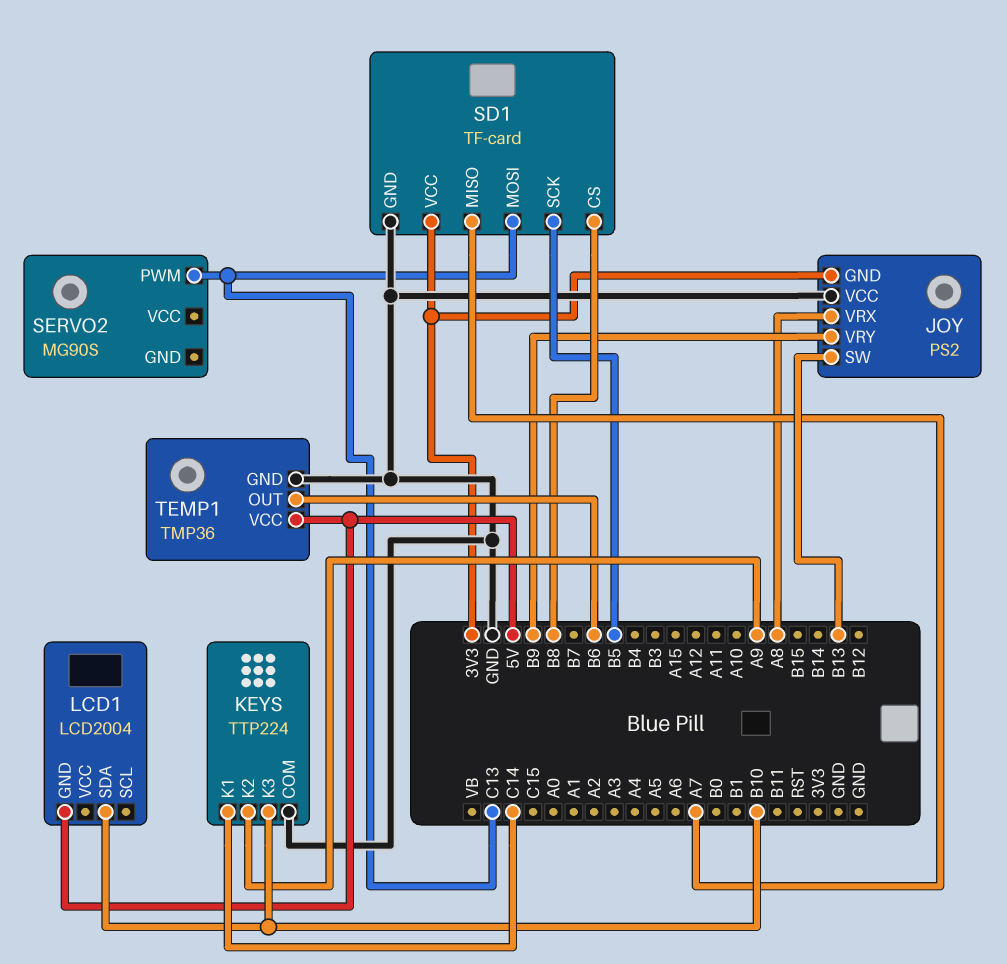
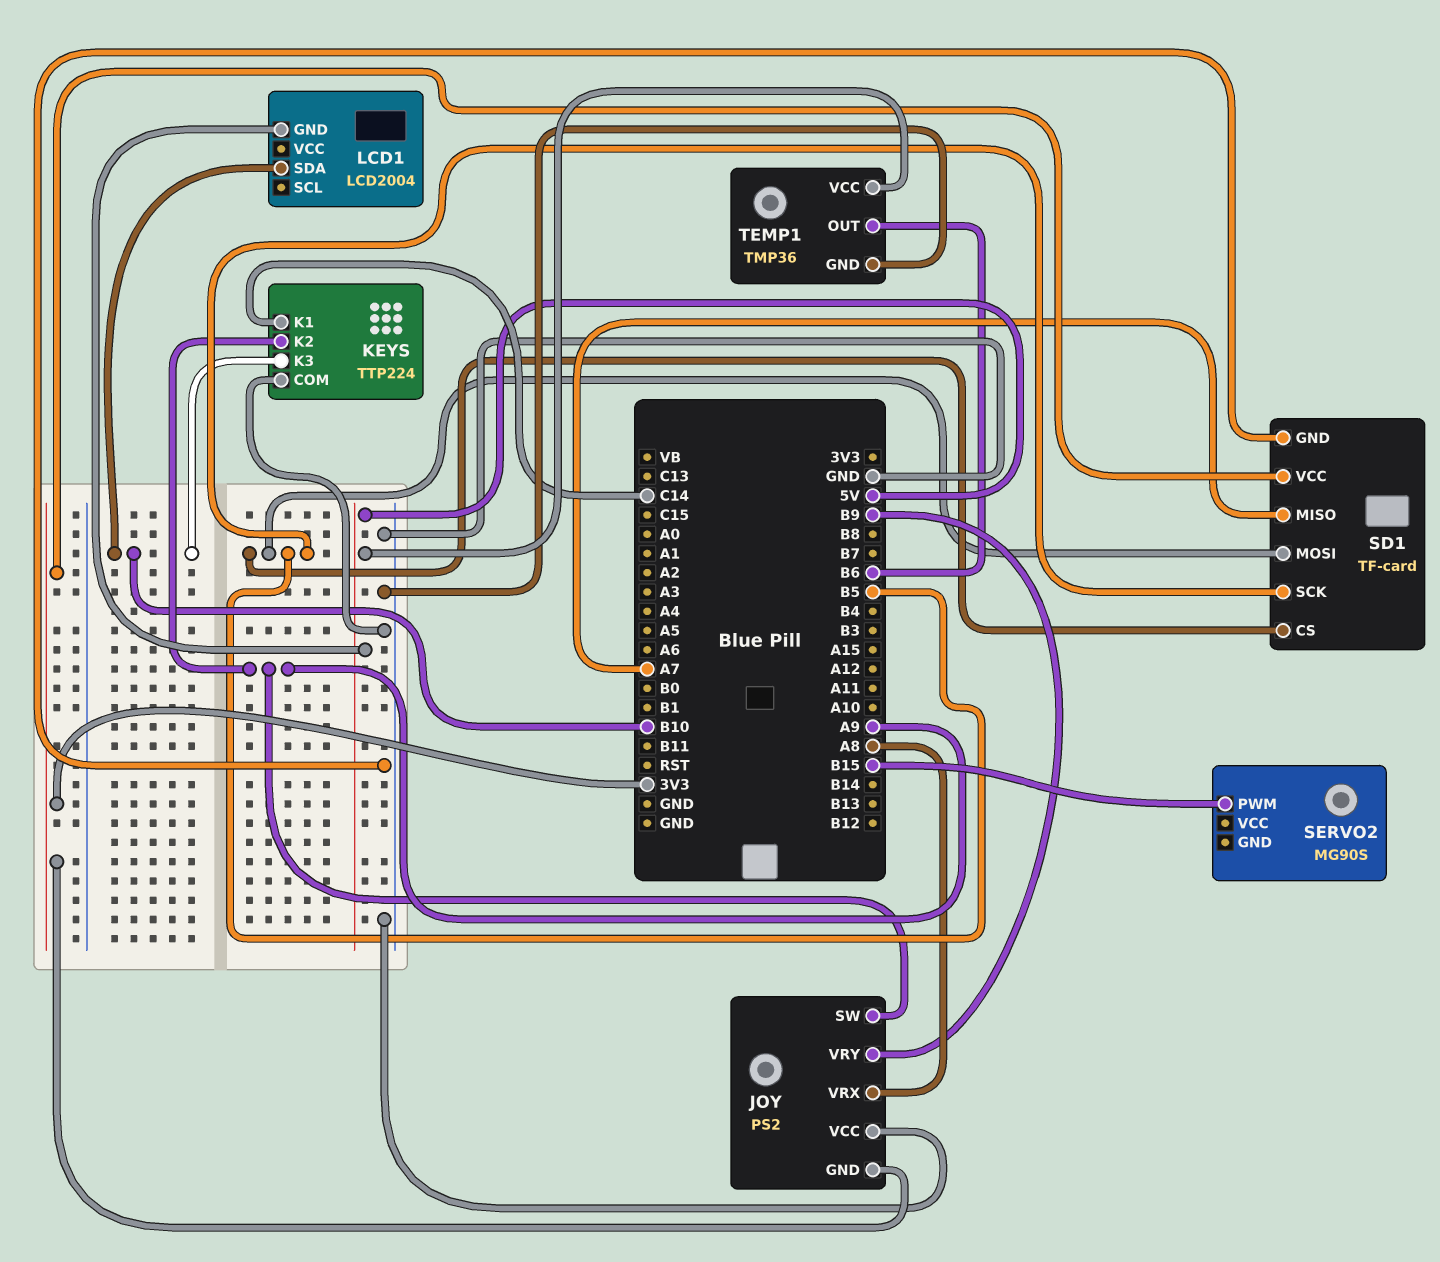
JOY pin SW: B13 -> A9
SD1 pin CS: B8 -> B5
SD1 pin MOSI: C13 -> B5
SERVO2 pin PWM: C13 -> B15

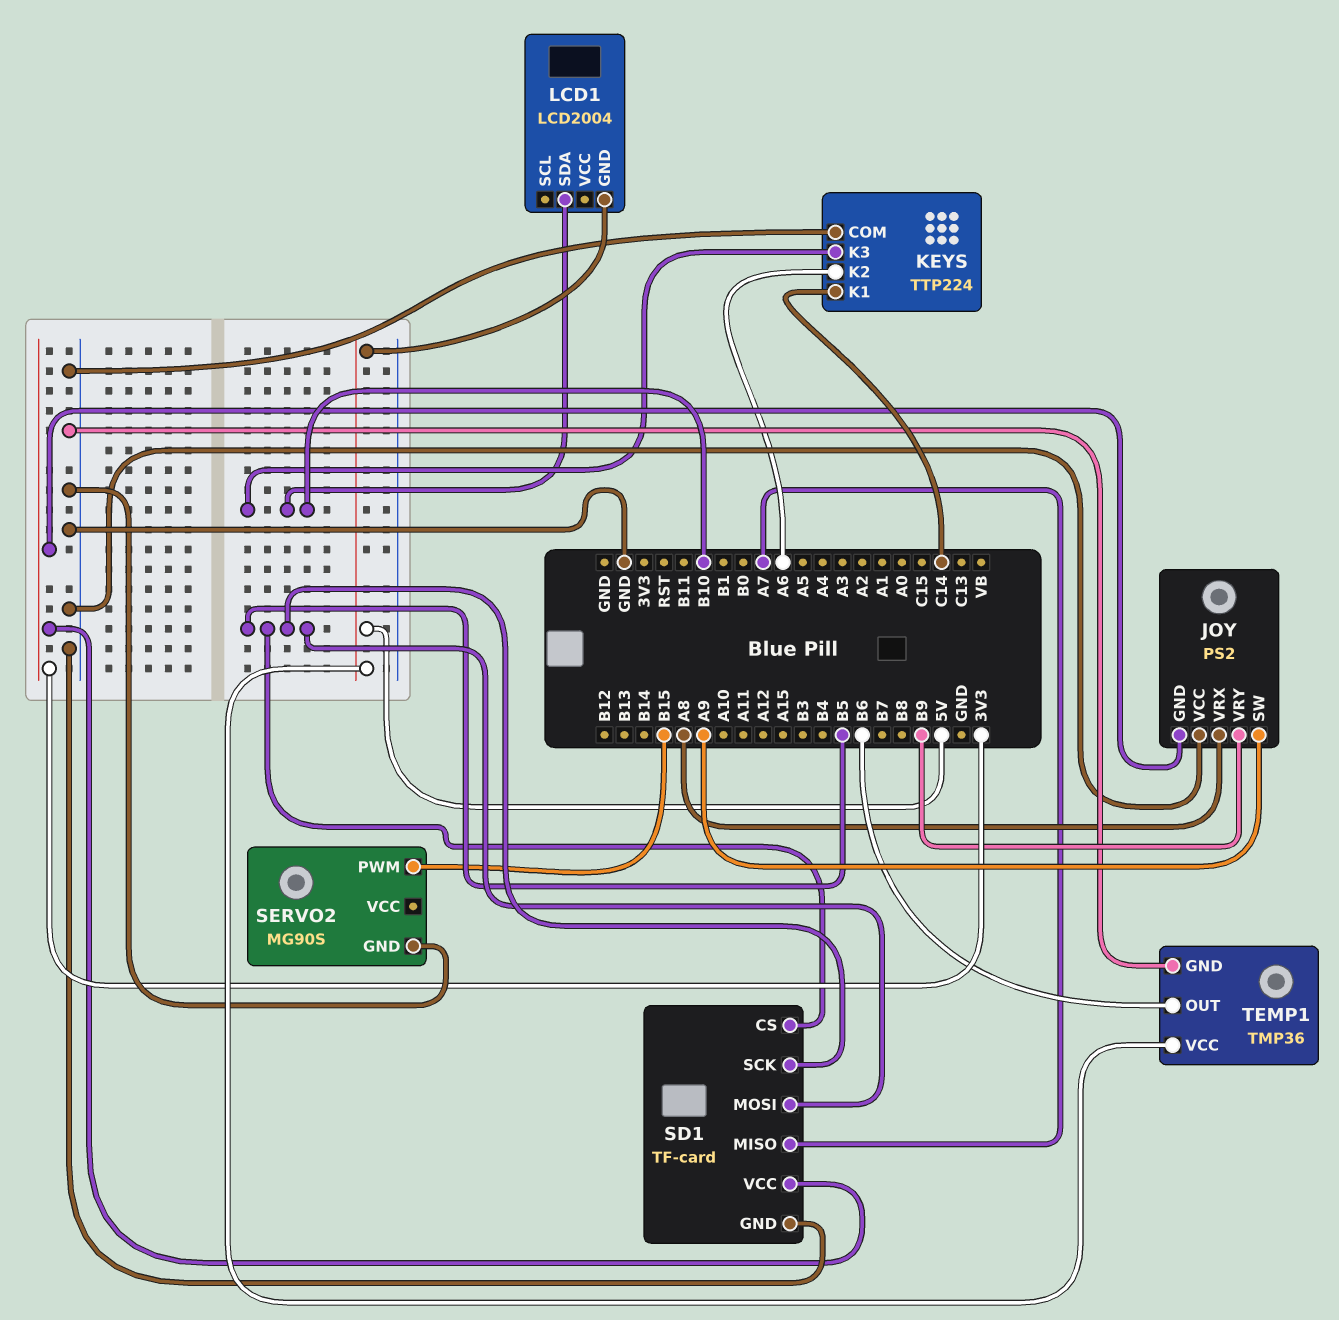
KEYS pin K2: A9 -> A6
SERVO2 pin GND: none -> GND

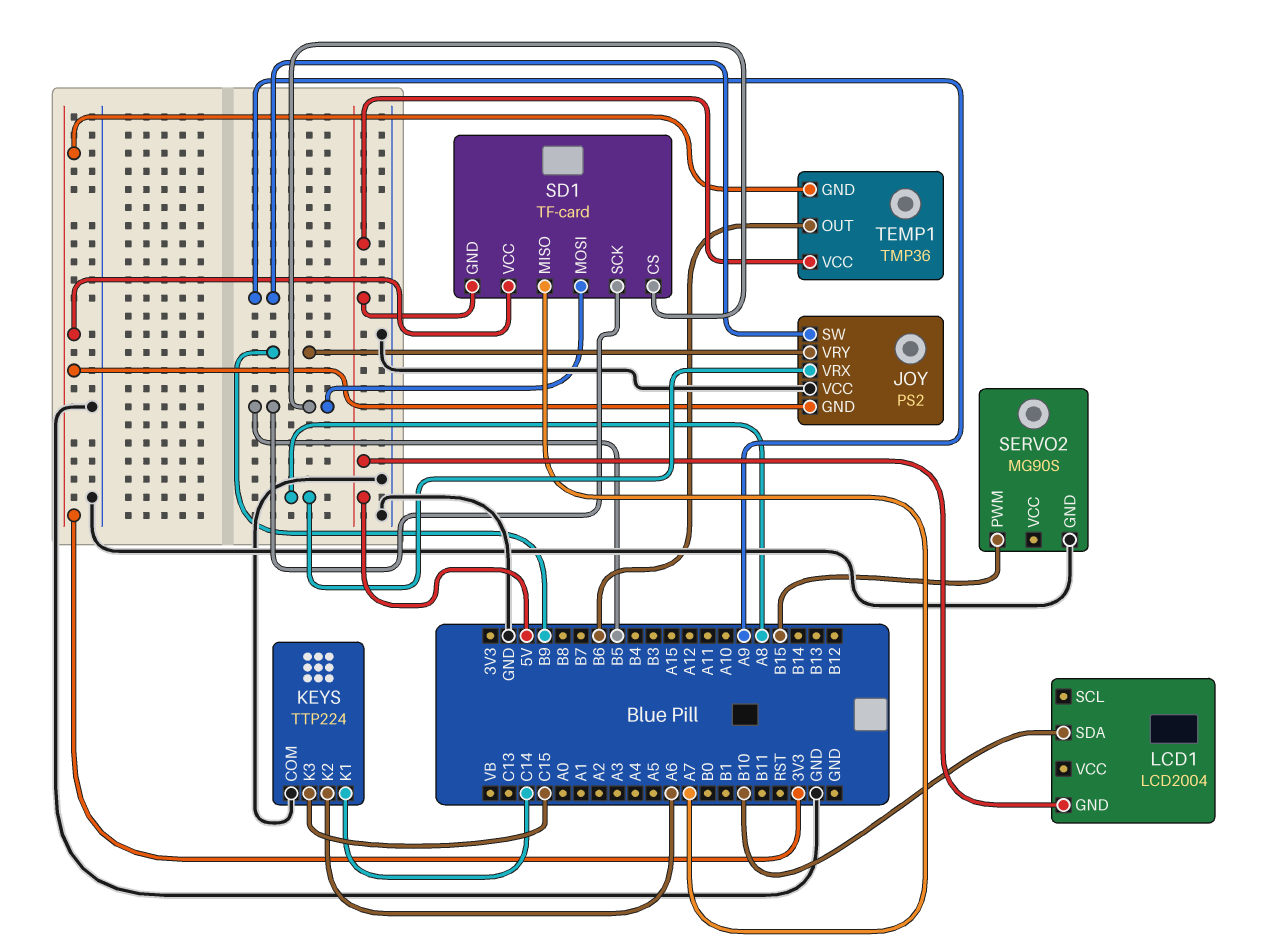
KEYS pin K3: B10 -> C15
SD1 pin GND: GND -> 5V
TEMP1 pin GND: GND -> 3V3

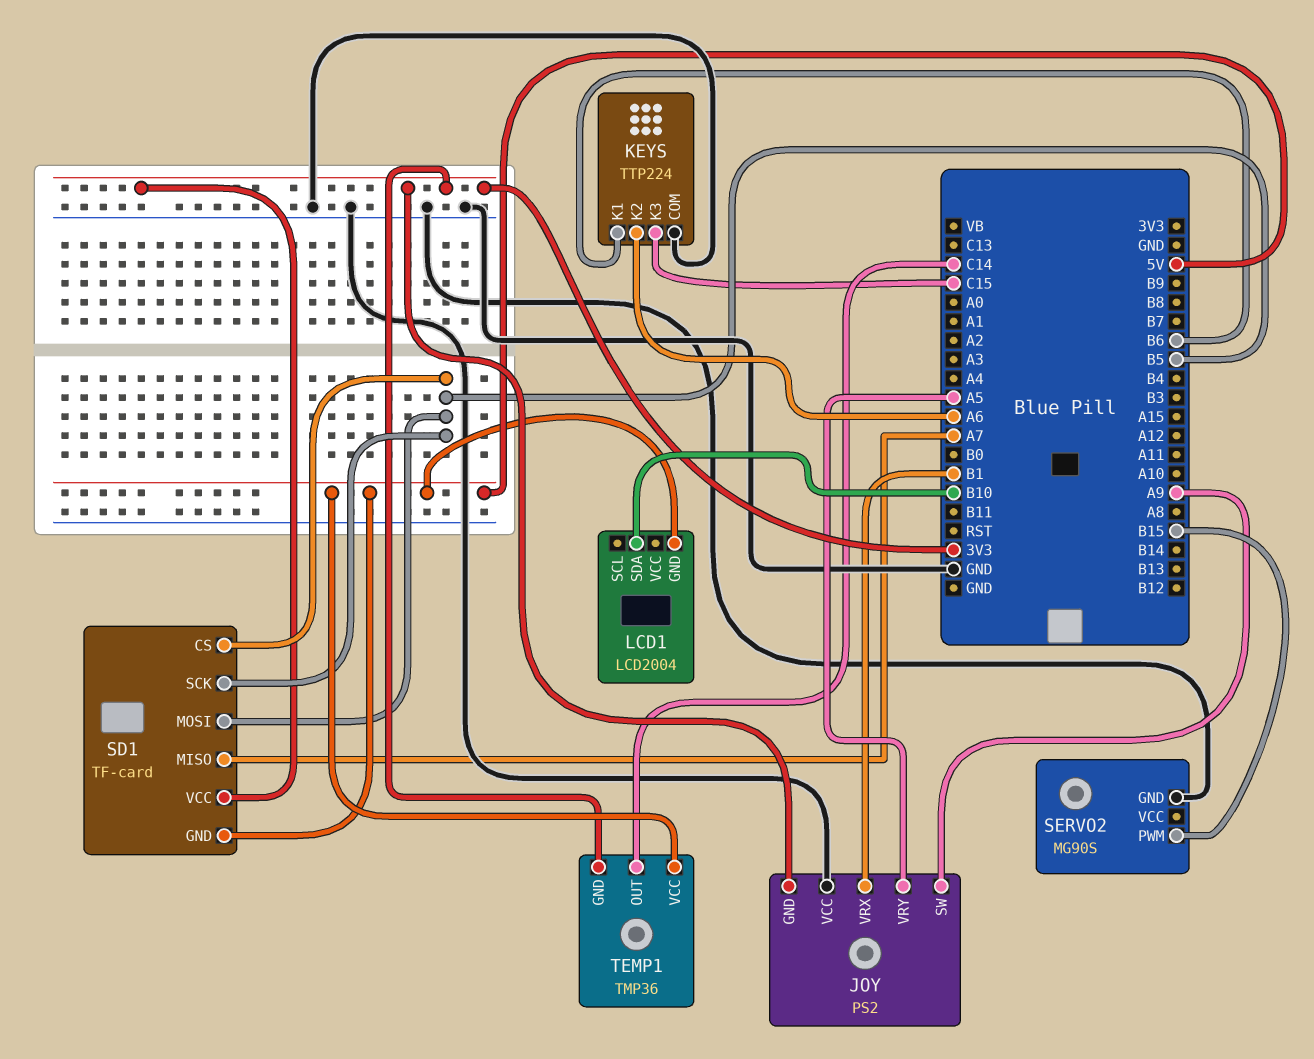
JOY pin VRX: A8 -> B1
JOY pin VRY: B9 -> A5
KEYS pin K1: C14 -> B6
TEMP1 pin OUT: B6 -> C14

